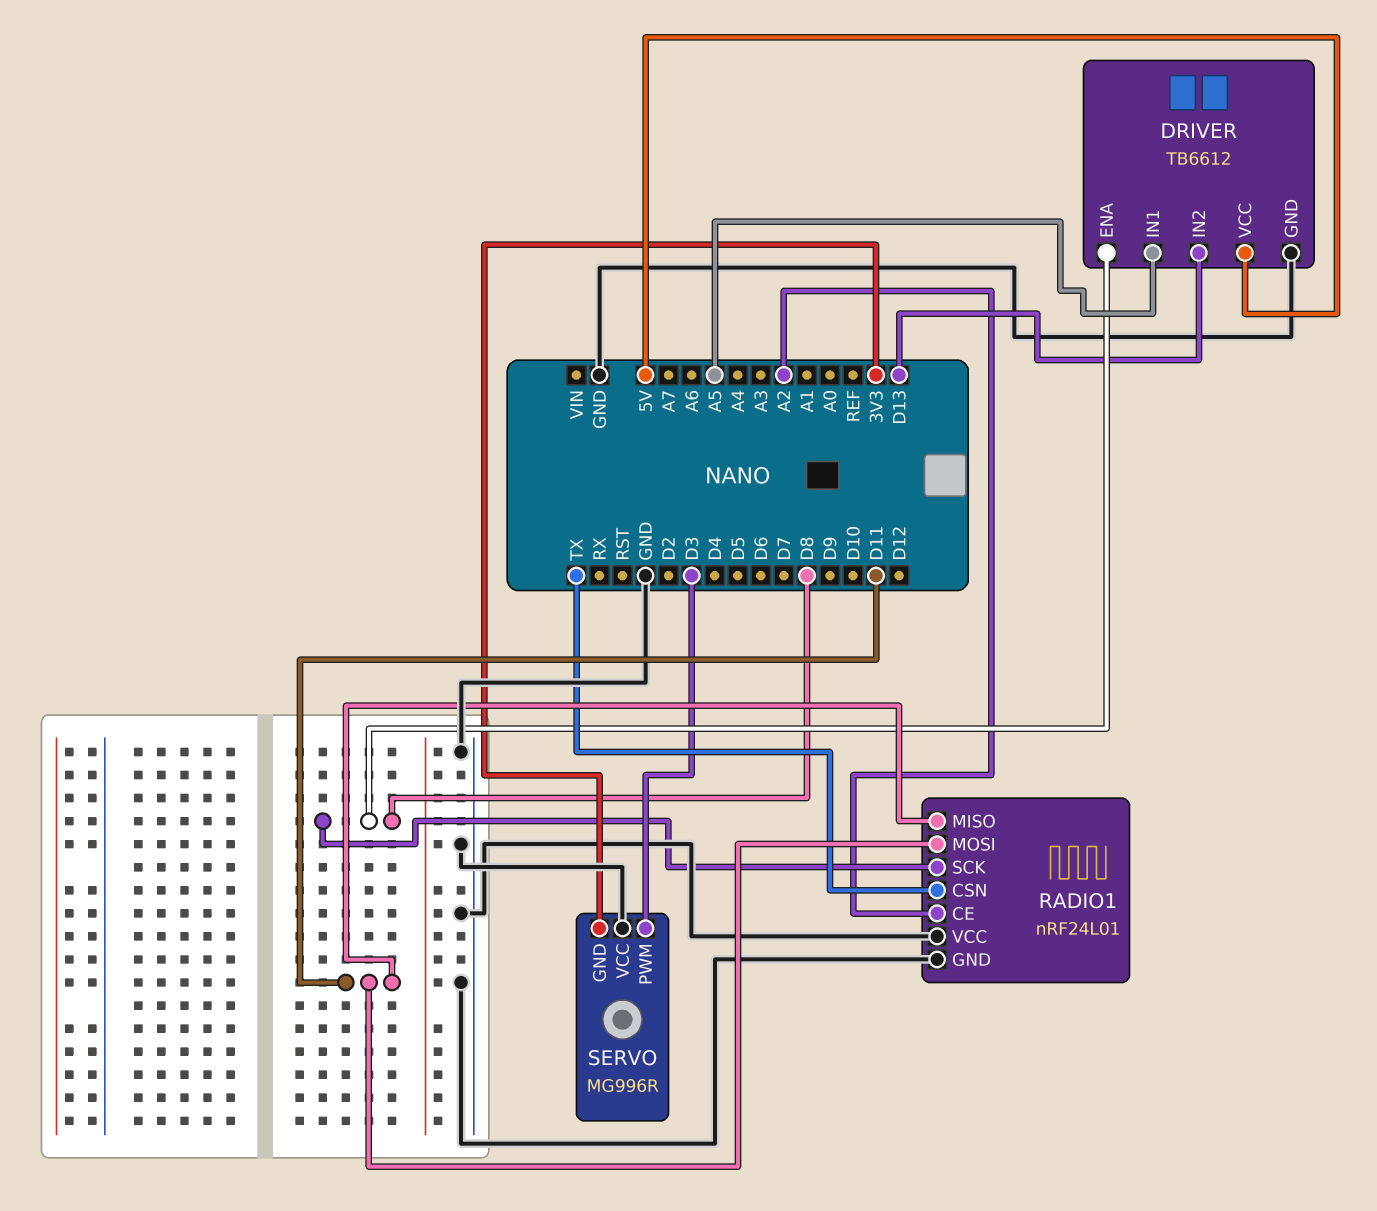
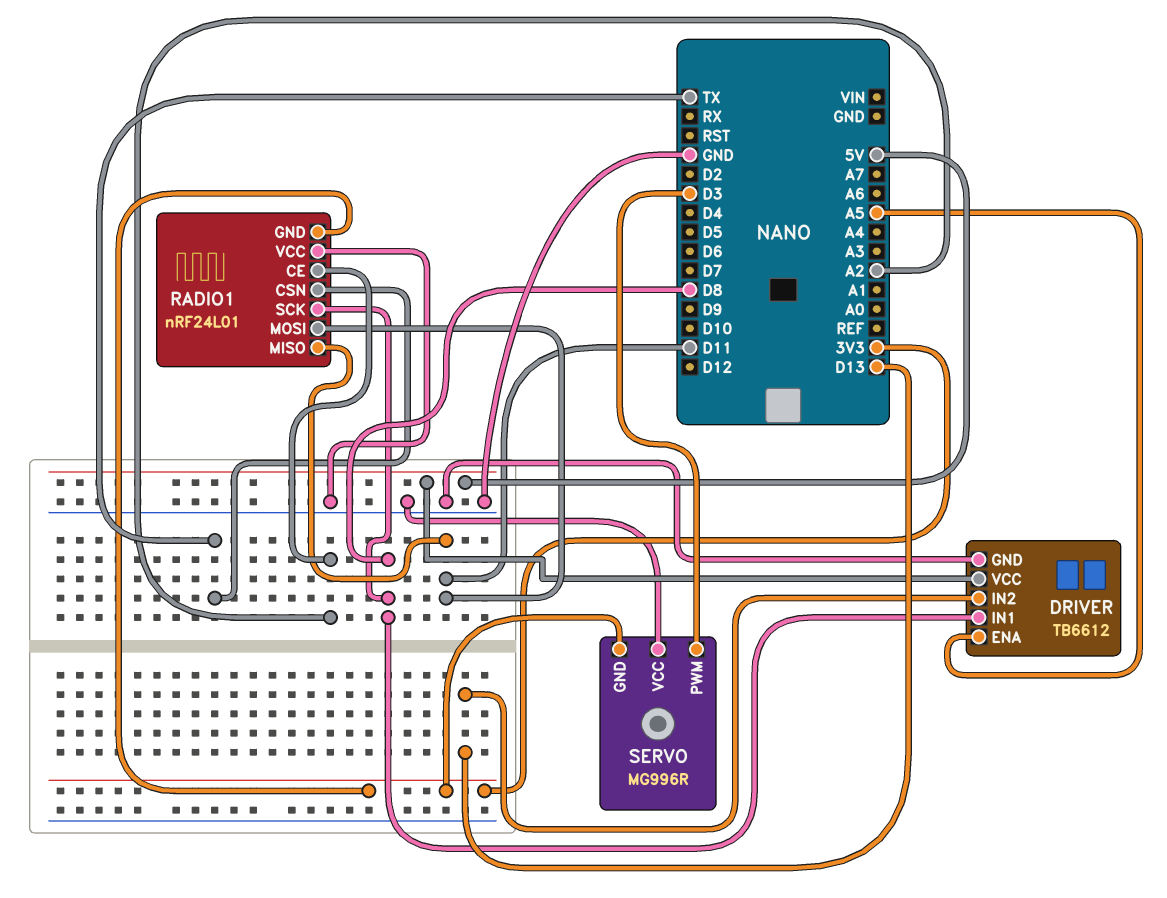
DRIVER pin ENA: D8 -> A5
DRIVER pin IN1: A5 -> D8
RADIO1 pin GND: GND -> 3V3

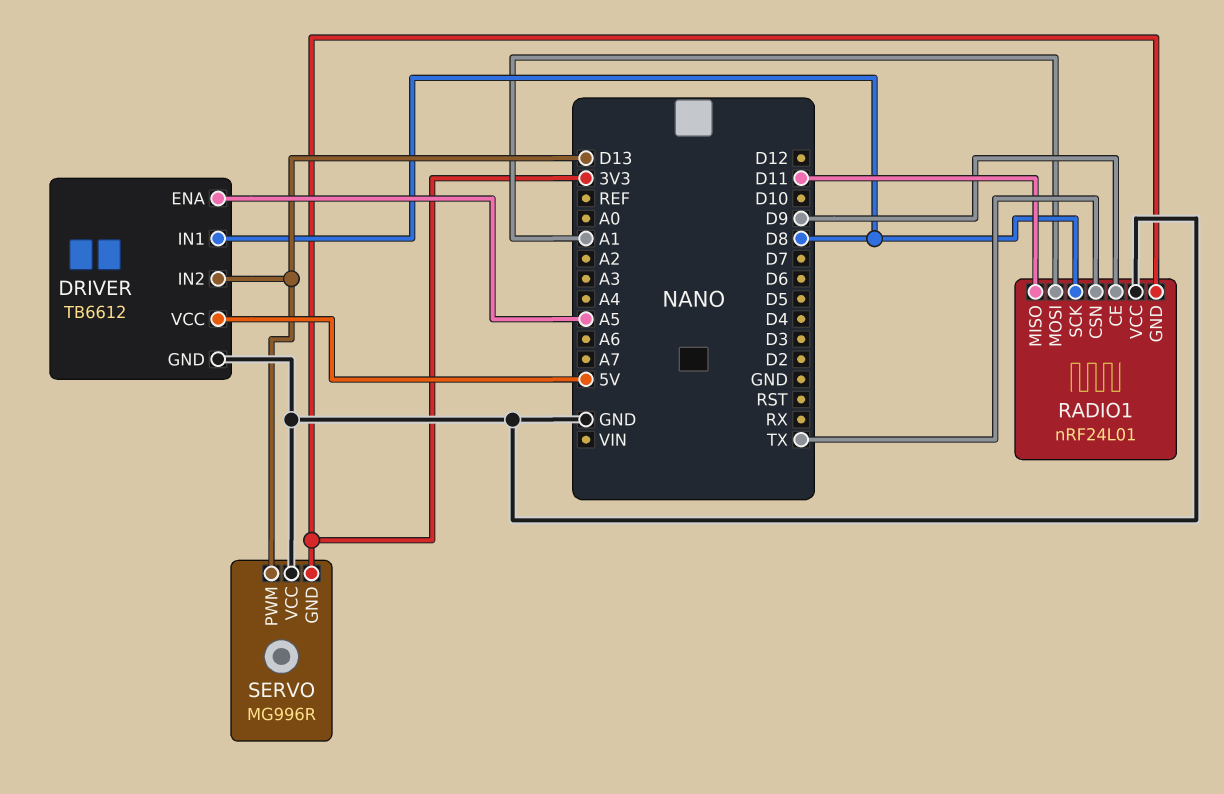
RADIO1 pin CE: A2 -> D9
RADIO1 pin MOSI: D11 -> A1
SERVO pin PWM: D3 -> D13

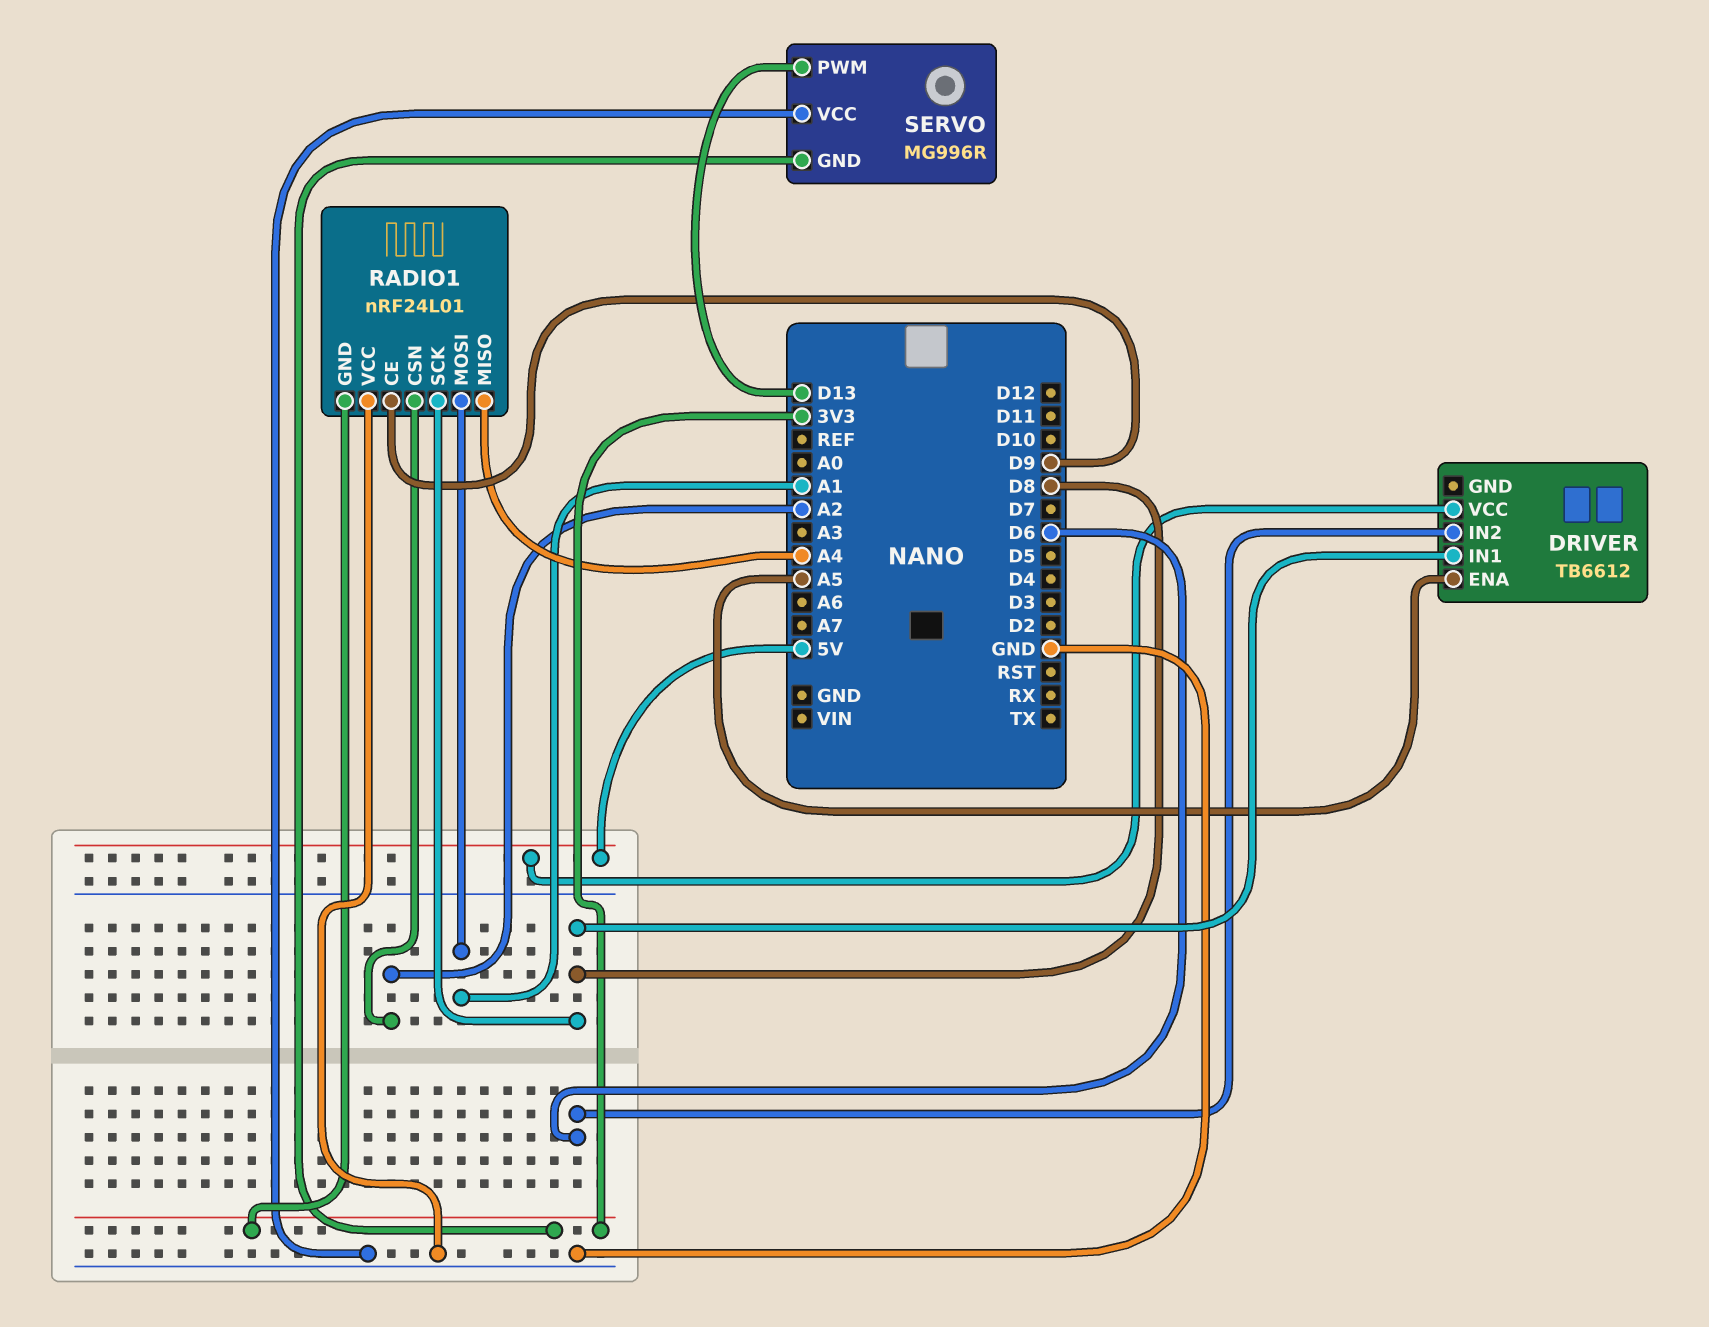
DRIVER pin GND: GND -> none
DRIVER pin IN2: D13 -> D6
RADIO1 pin CSN: TX -> A2
RADIO1 pin MISO: D11 -> A4

